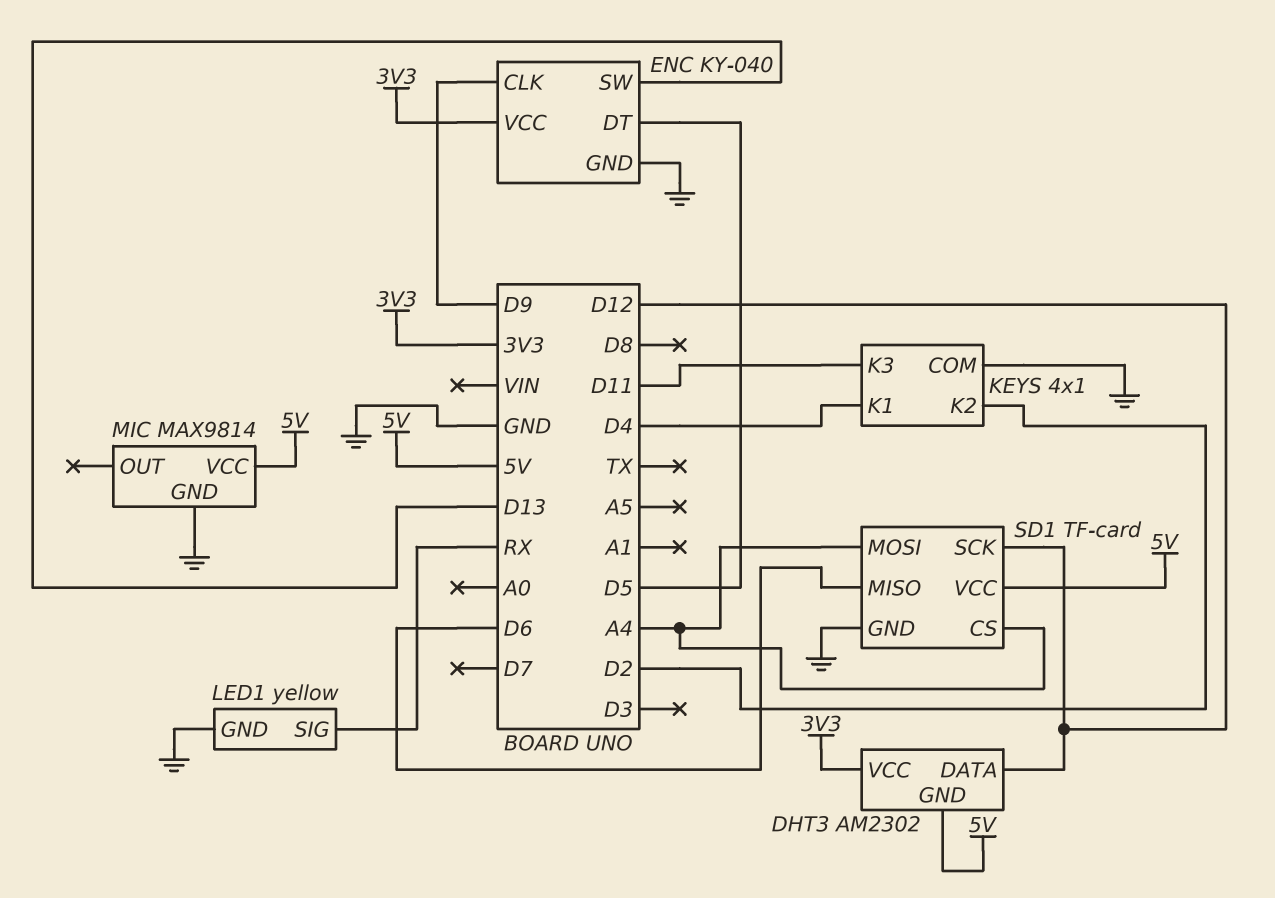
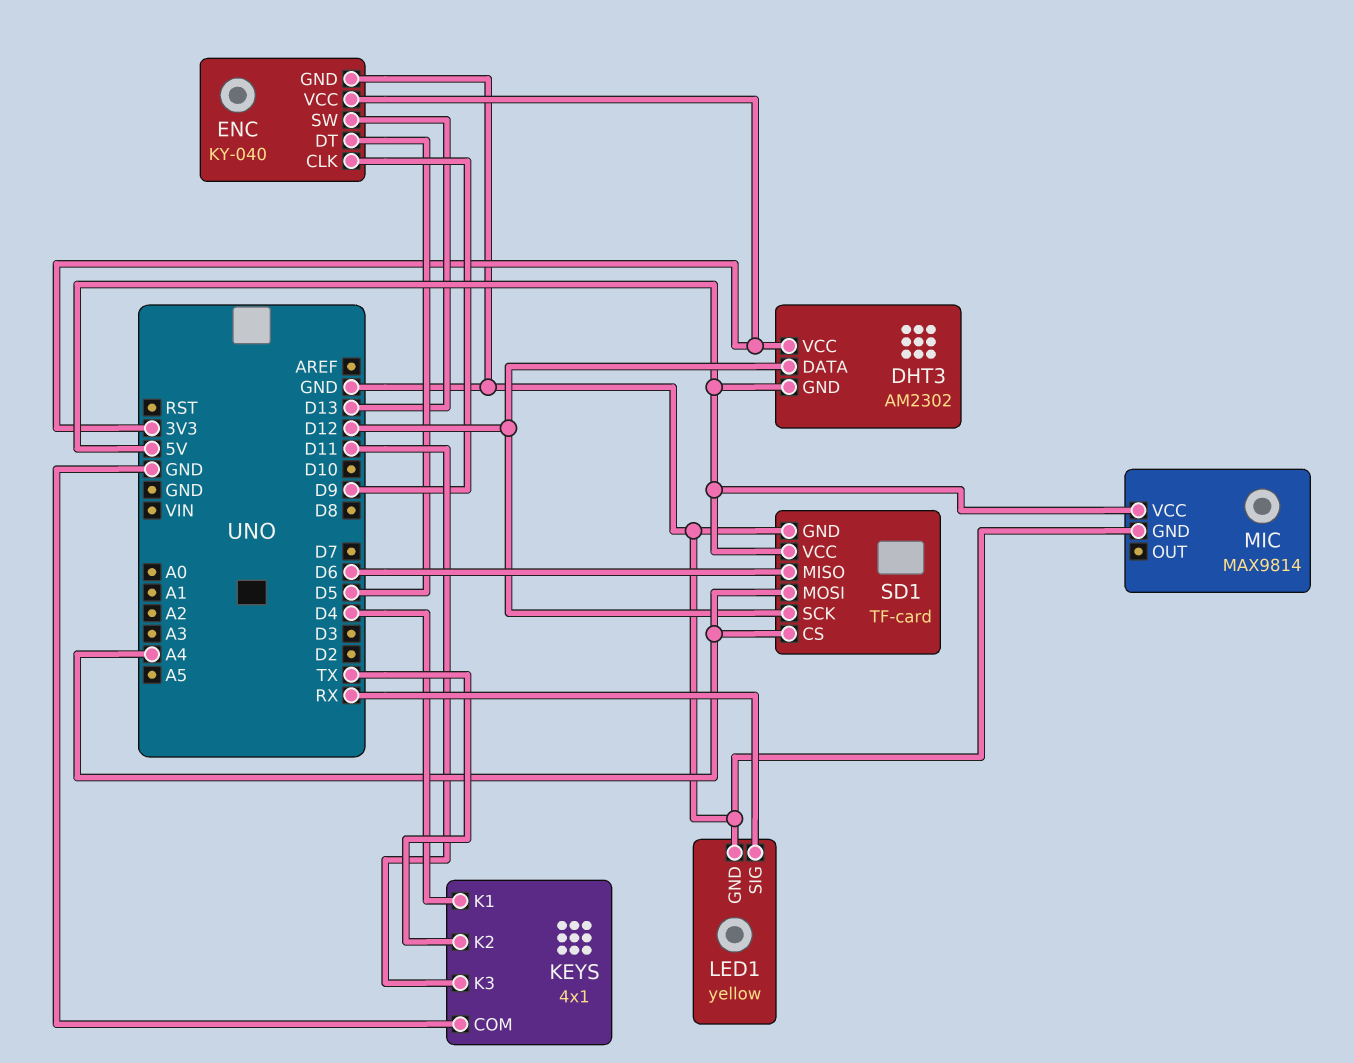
KEYS pin K2: D2 -> TX

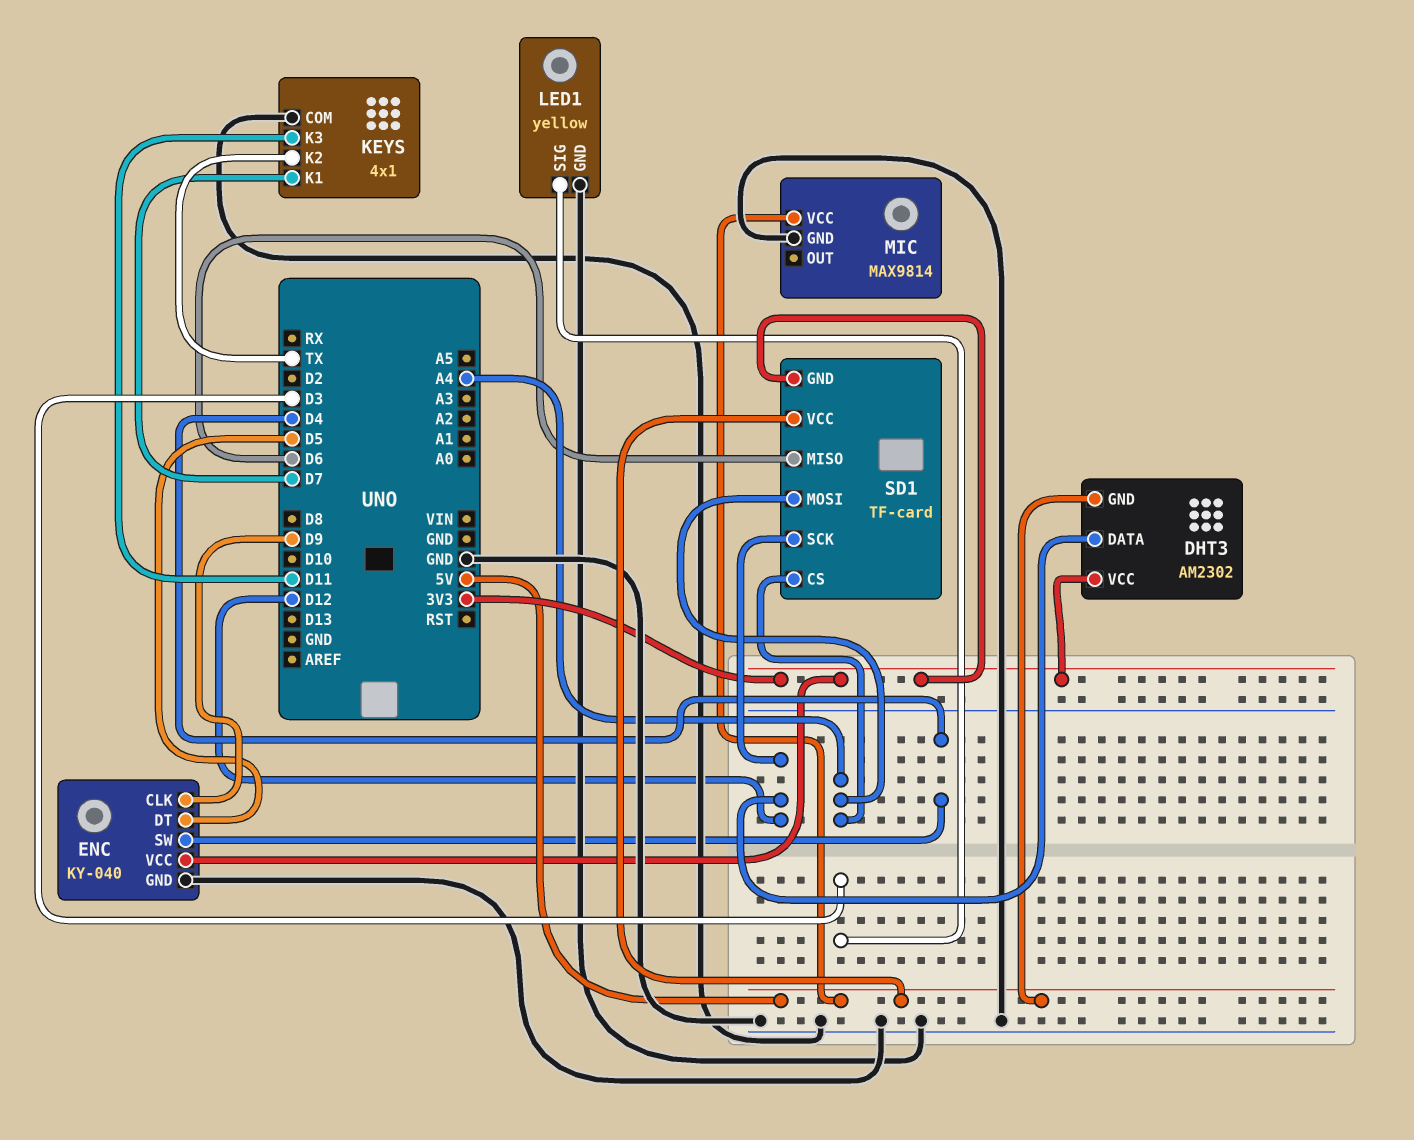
ENC pin SW: D13 -> D4
KEYS pin K1: D4 -> D7
LED1 pin SIG: RX -> D3
SD1 pin GND: GND -> 3V3

